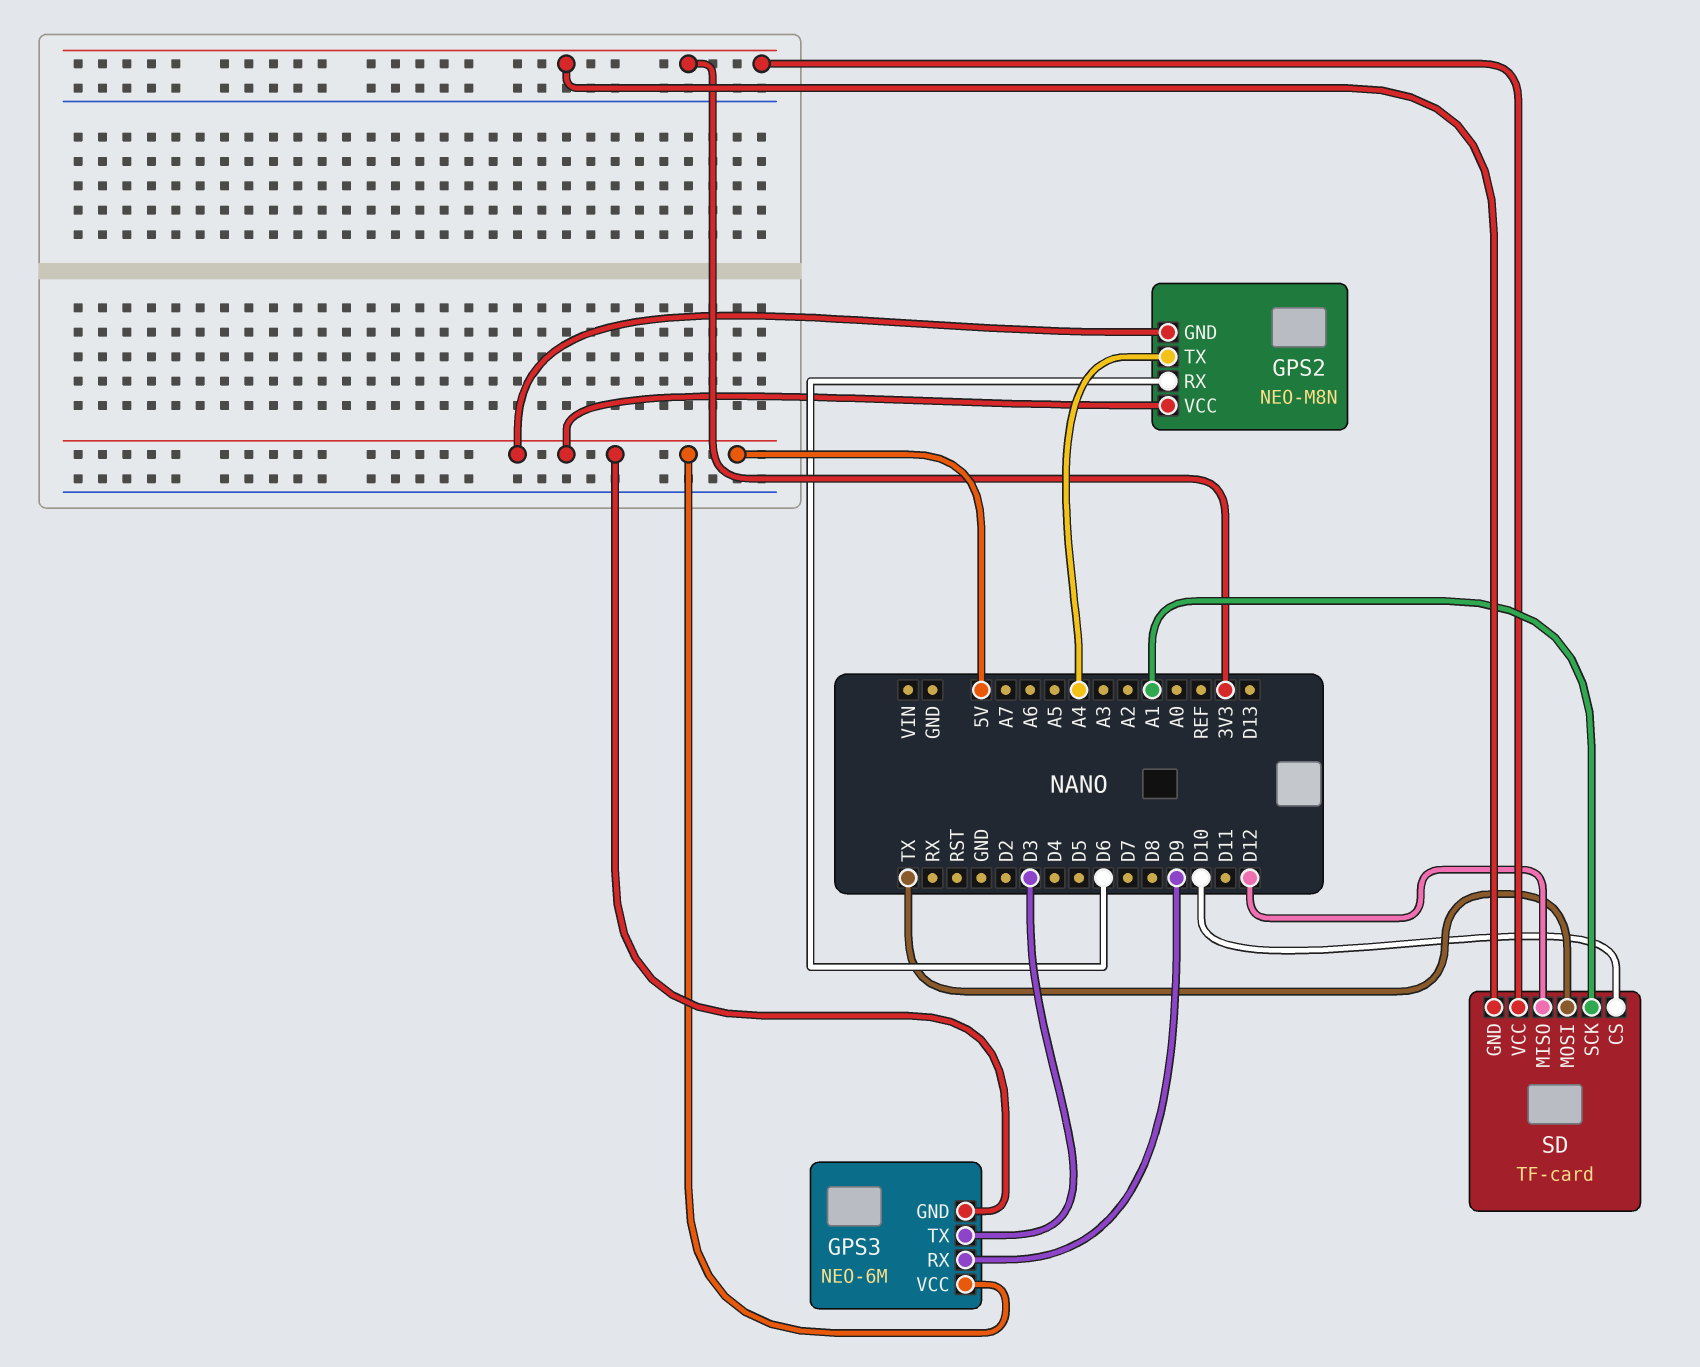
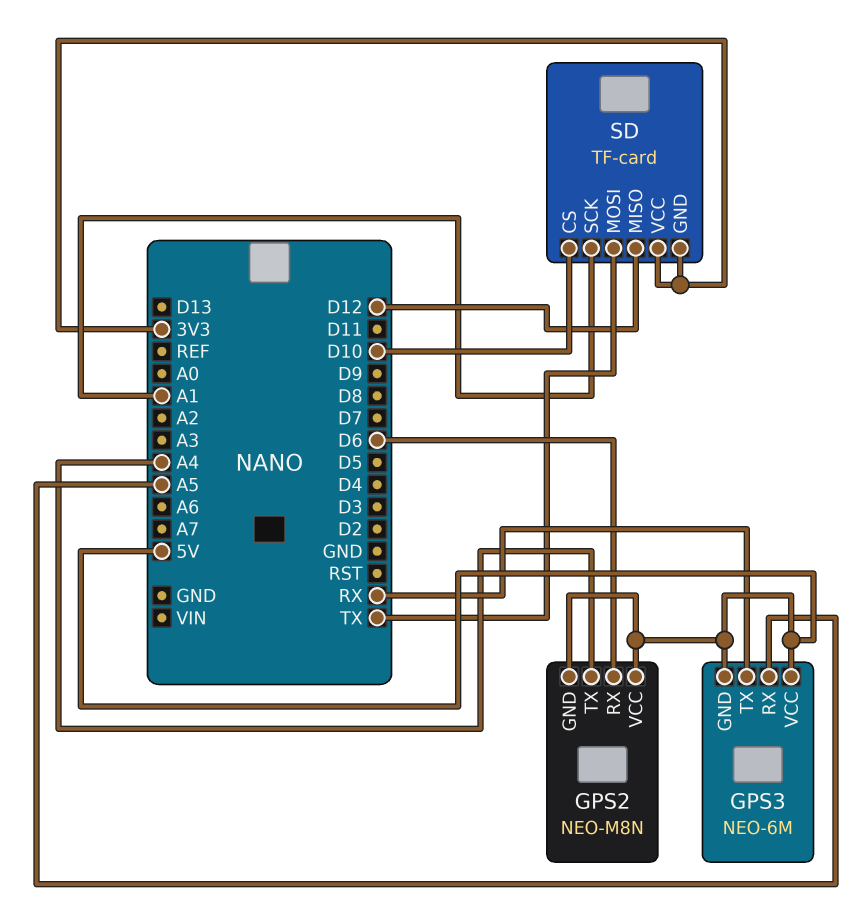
GPS3 pin RX: D9 -> A5
GPS3 pin TX: D3 -> RX

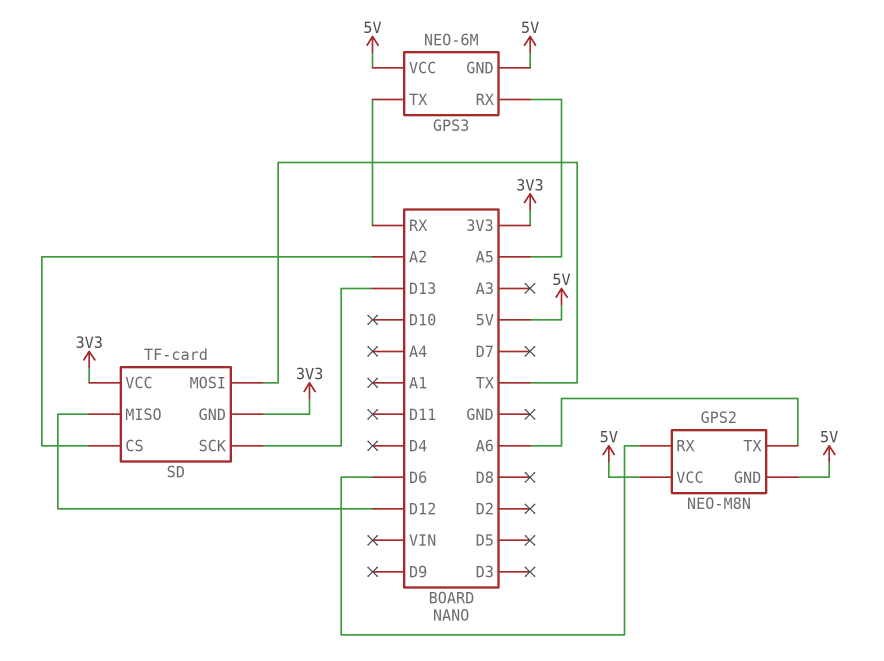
GPS2 pin TX: A4 -> A6
SD pin CS: D10 -> A2
SD pin SCK: A1 -> D13

